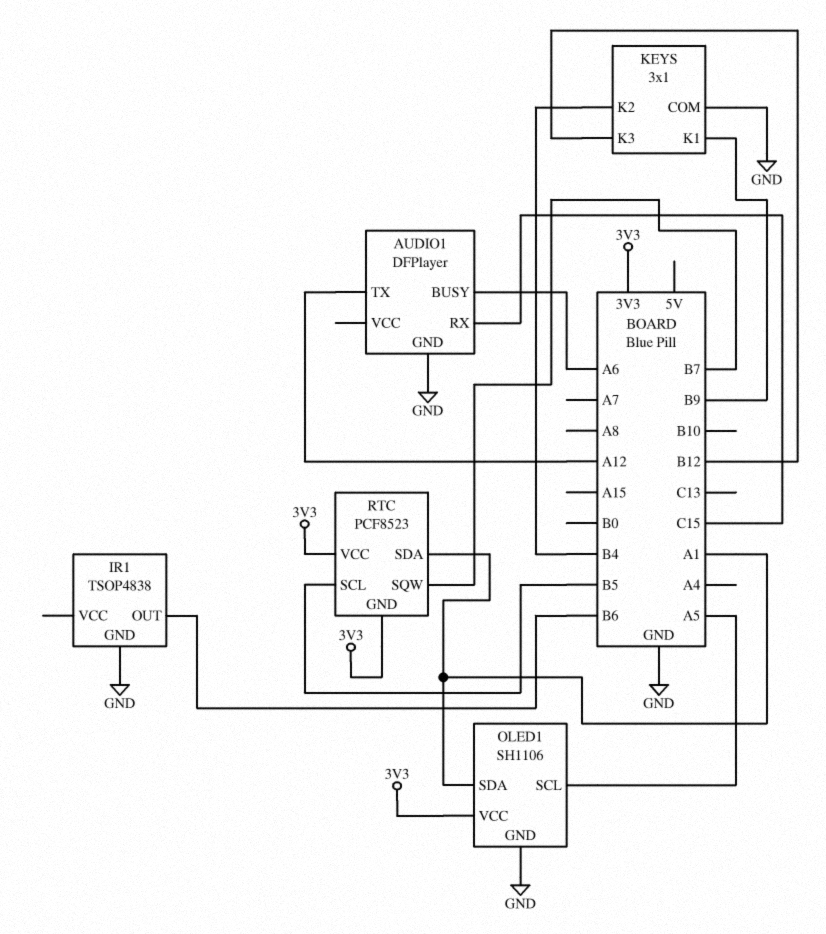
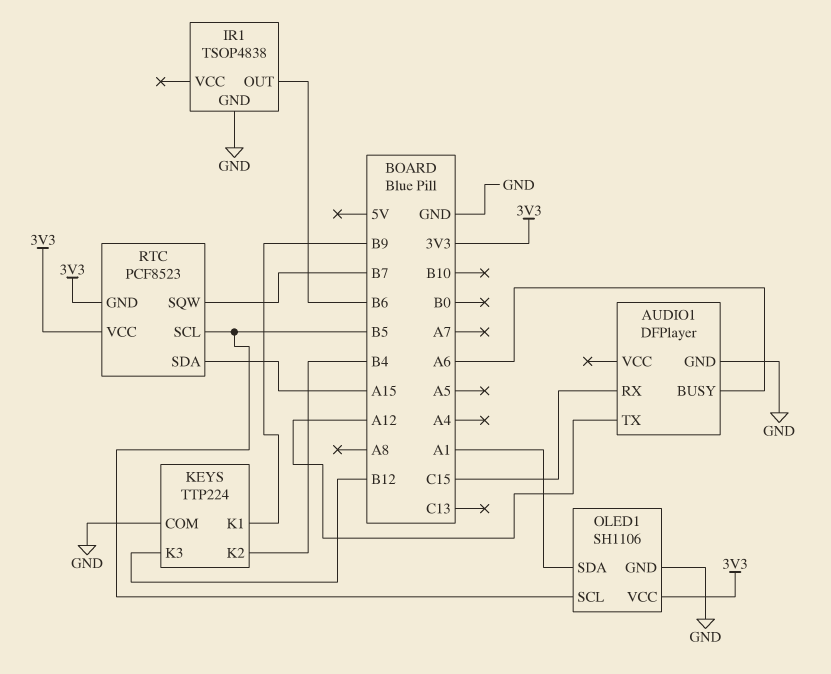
KEYS: 3x1 -> TTP224
OLED1 pin SCL: A5 -> B5
RTC pin SDA: A1 -> A15

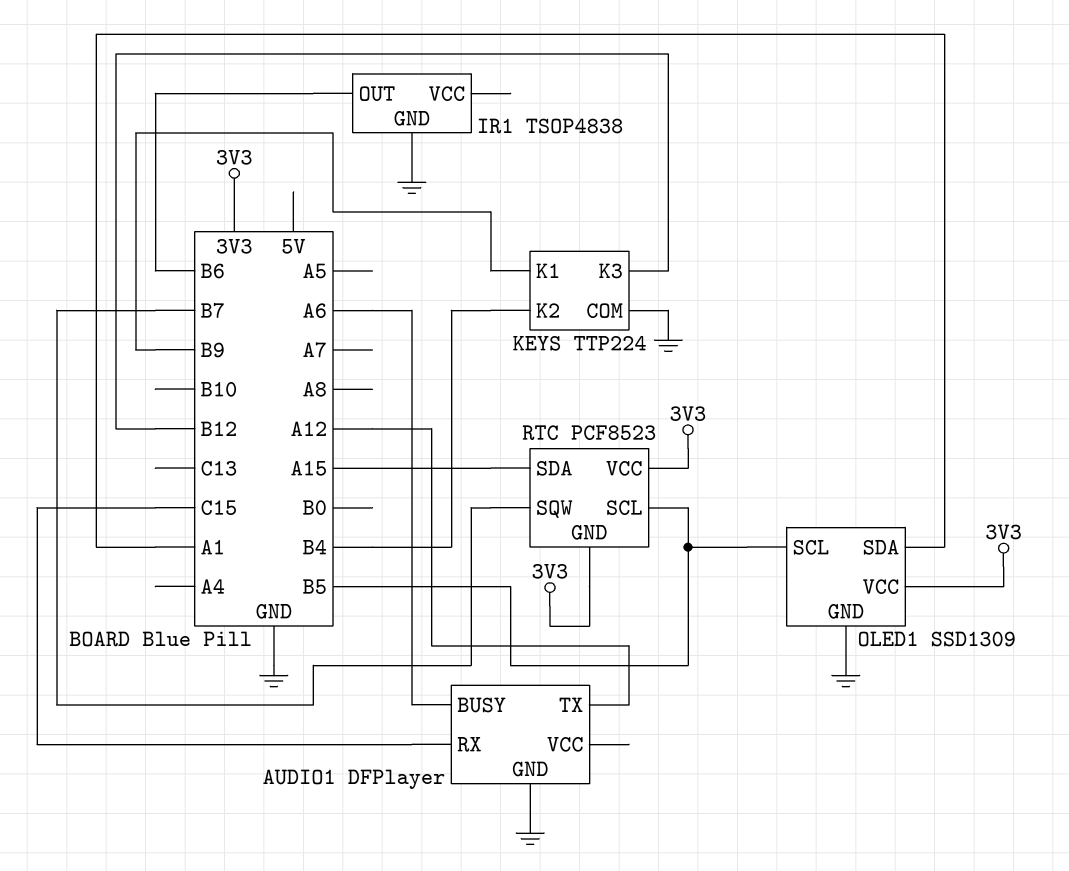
OLED1: SH1106 -> SSD1309

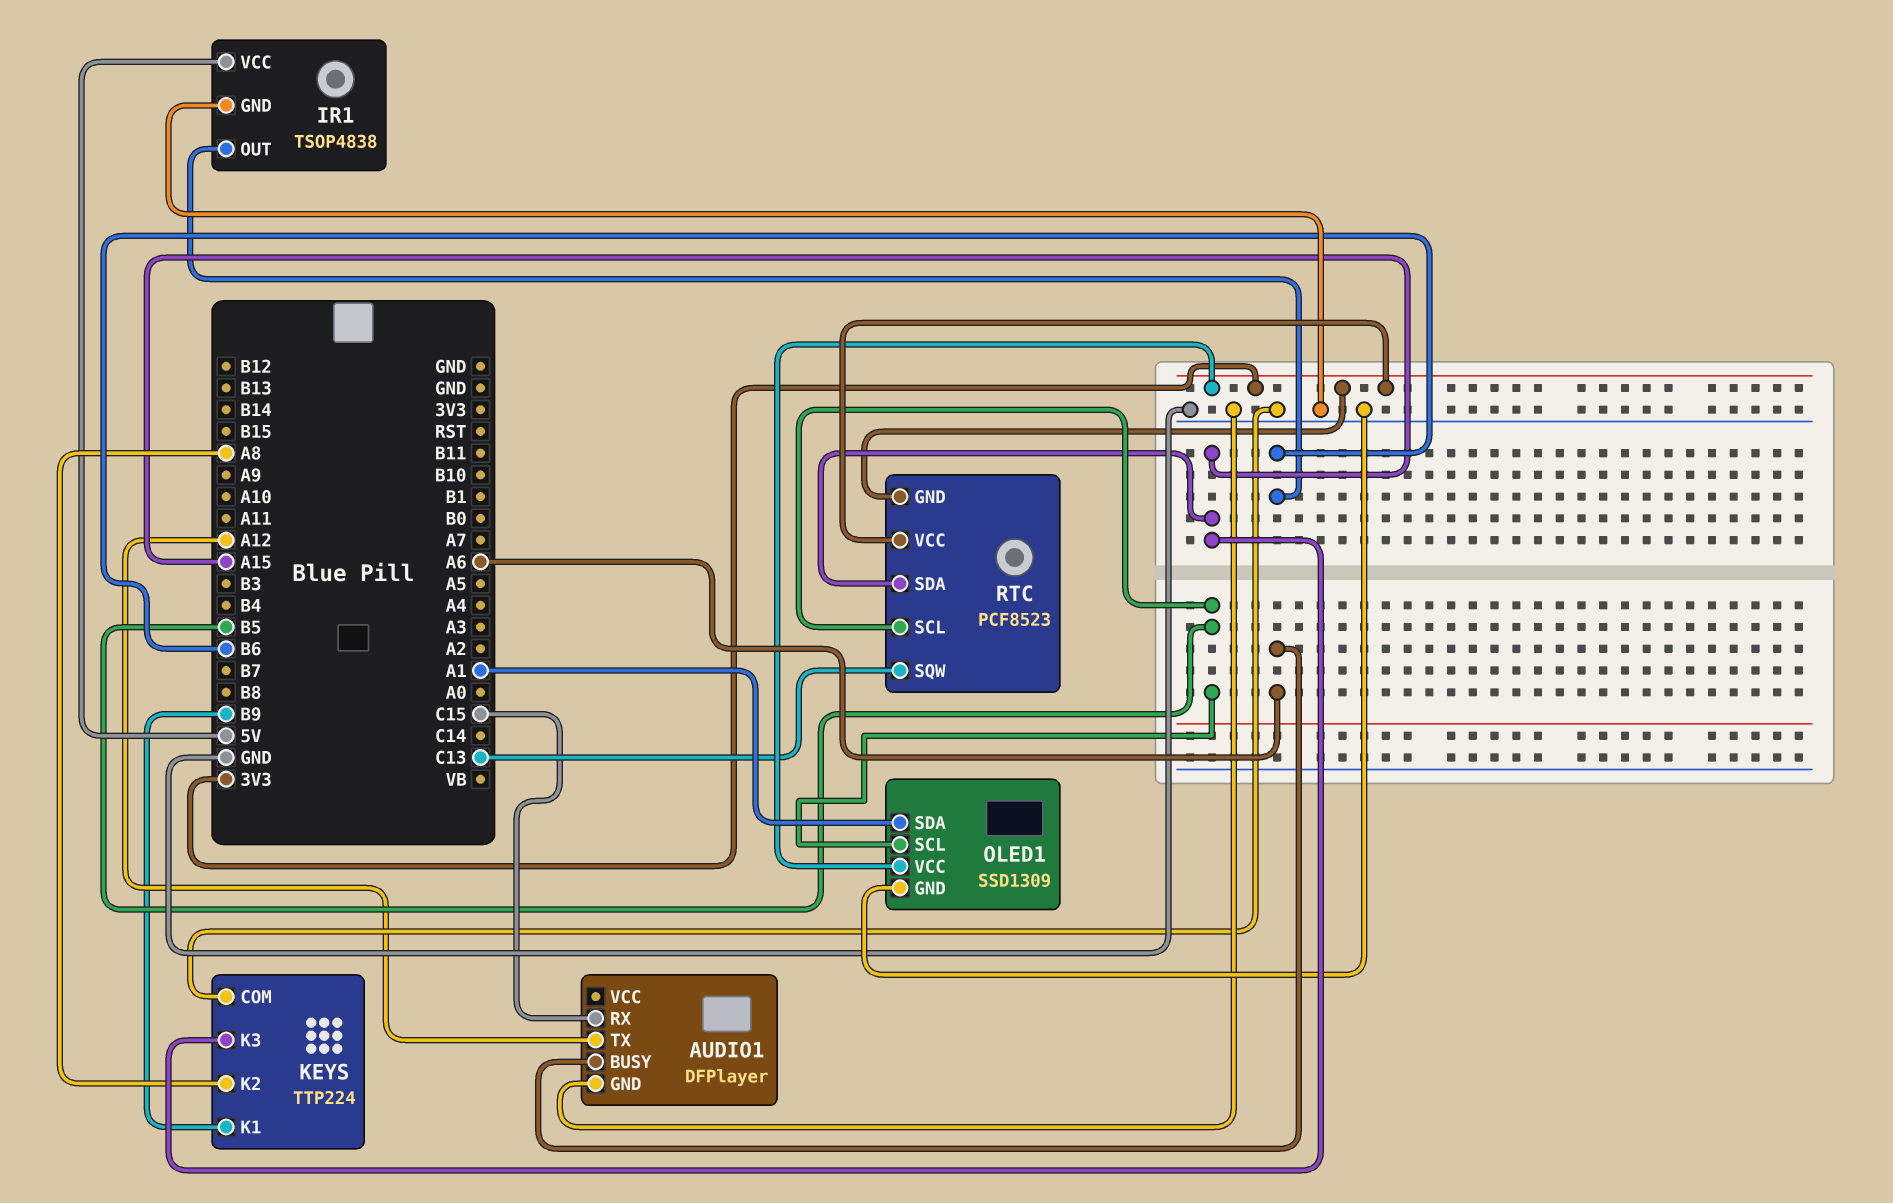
IR1 pin VCC: none -> 5V
KEYS pin K2: B4 -> A8
KEYS pin K3: B12 -> A15
RTC pin SQW: B7 -> C13

